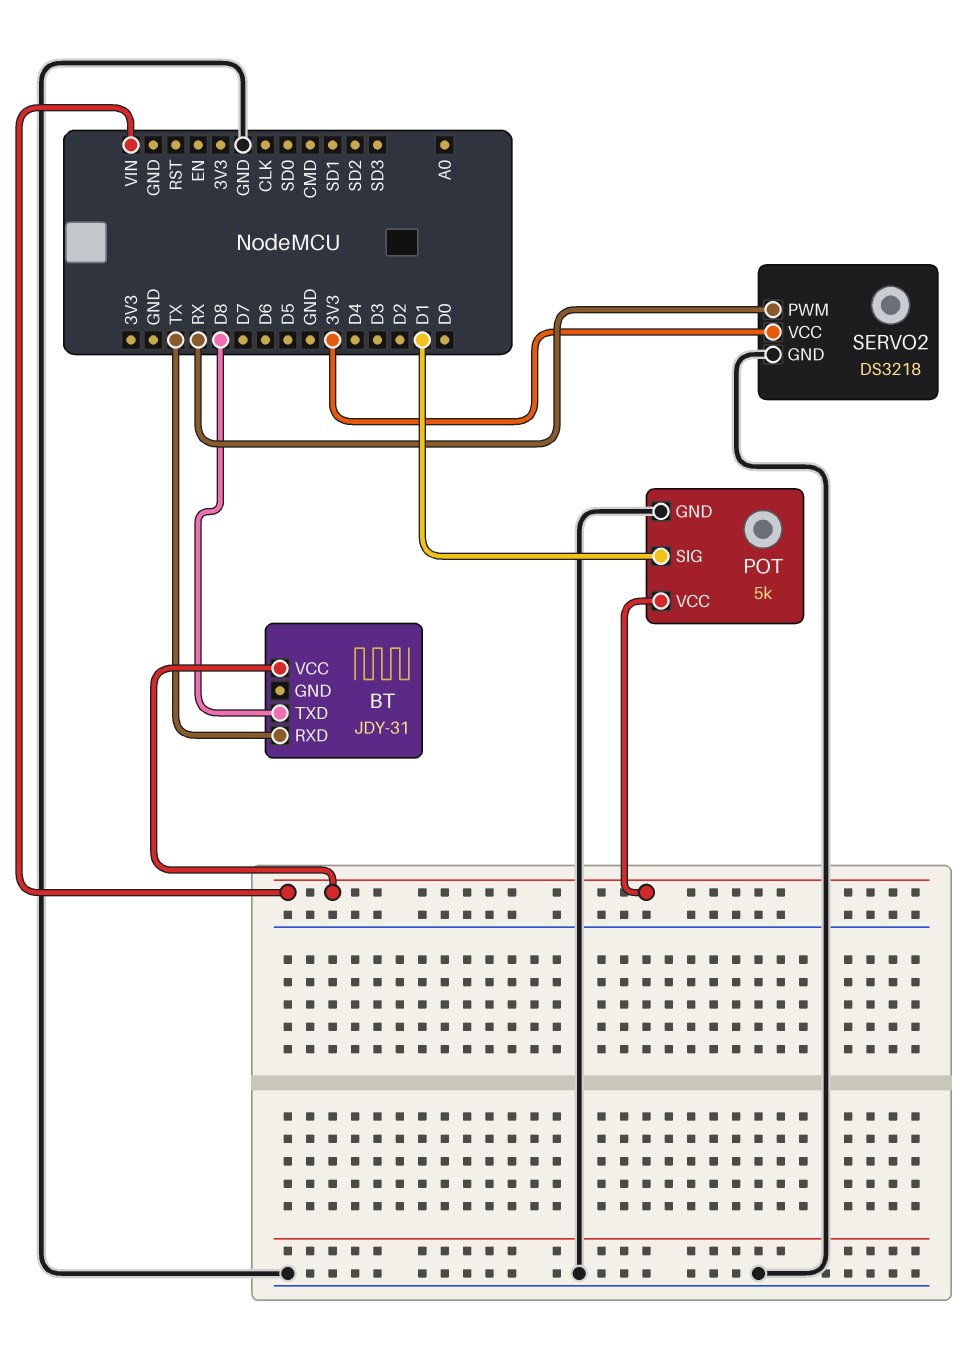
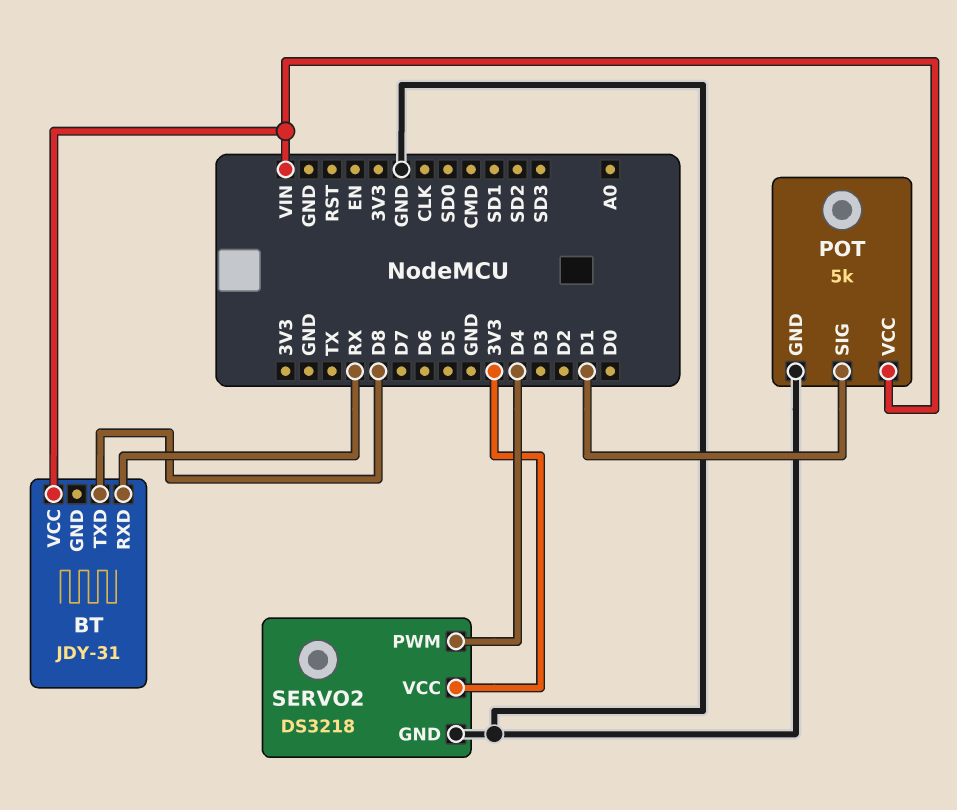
BT pin RXD: TX -> RX
SERVO2 pin PWM: RX -> D4

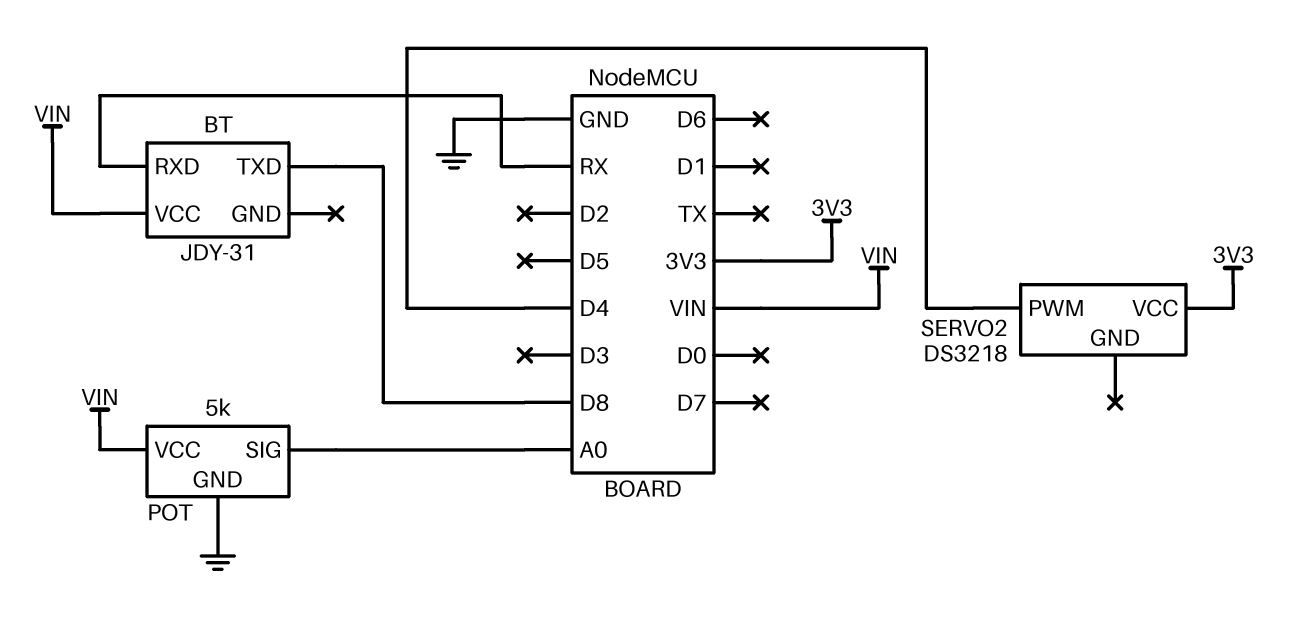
POT pin SIG: D1 -> A0
SERVO2 pin GND: GND -> none

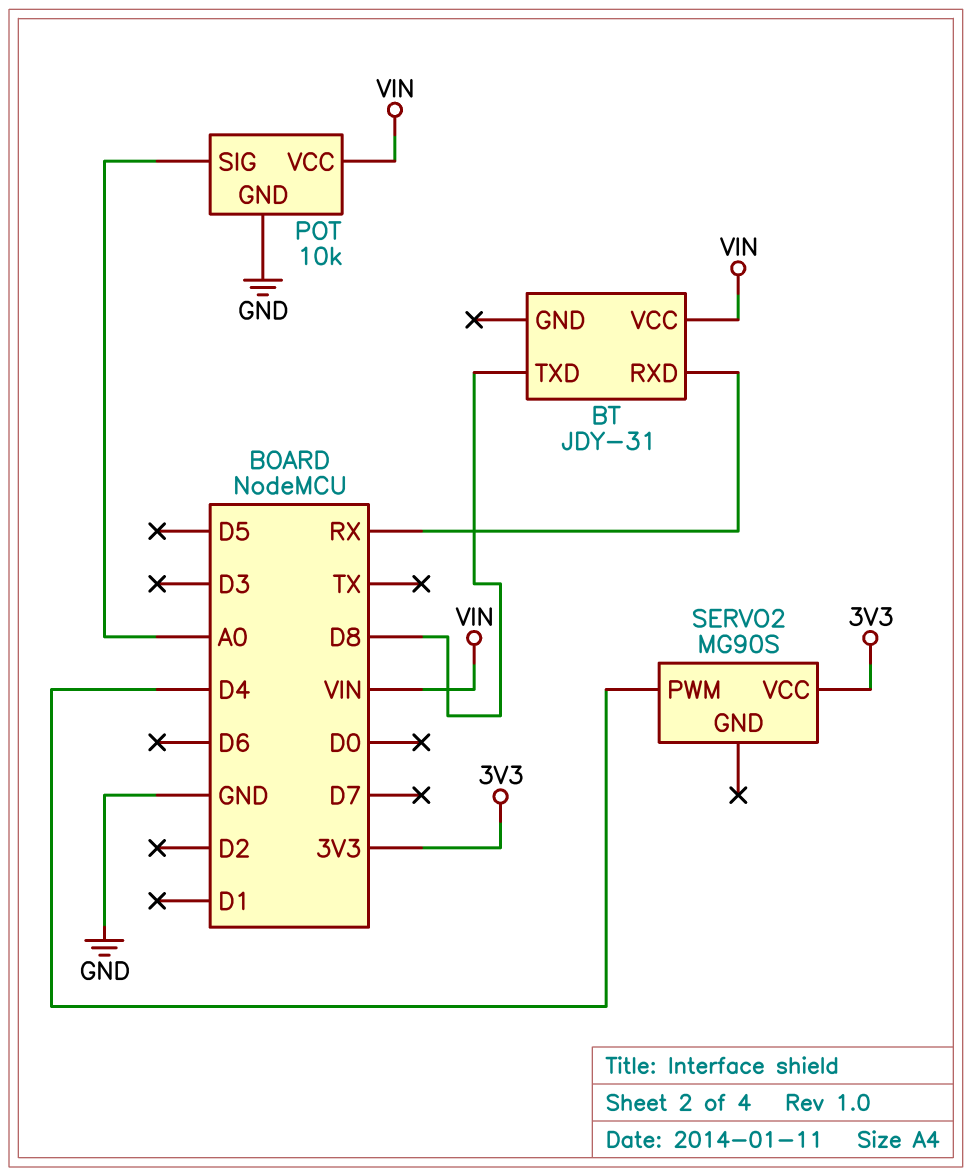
POT: 5k -> 10k
SERVO2: DS3218 -> MG90S

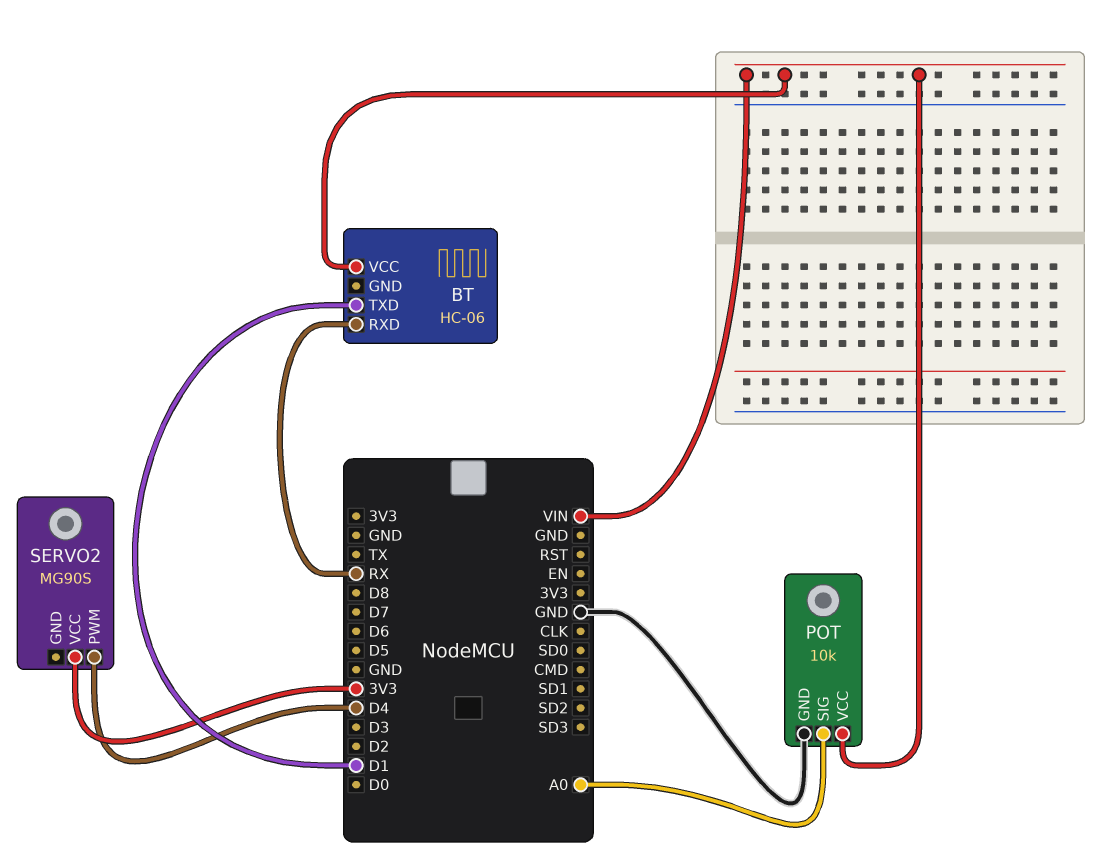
BT: JDY-31 -> HC-06
BT pin TXD: D8 -> D1

